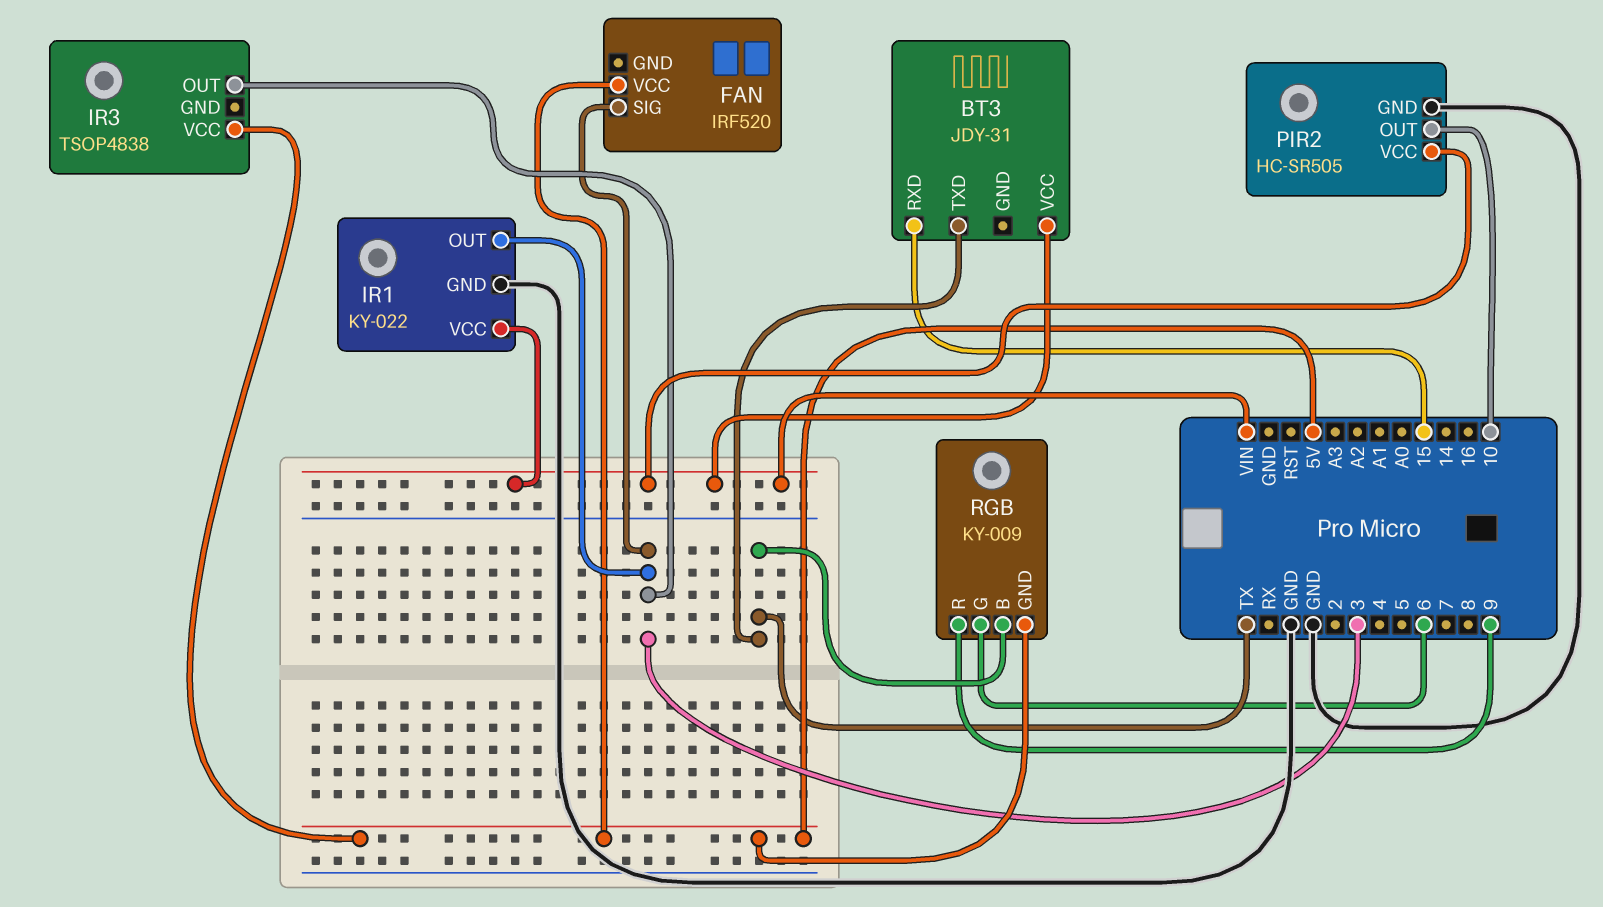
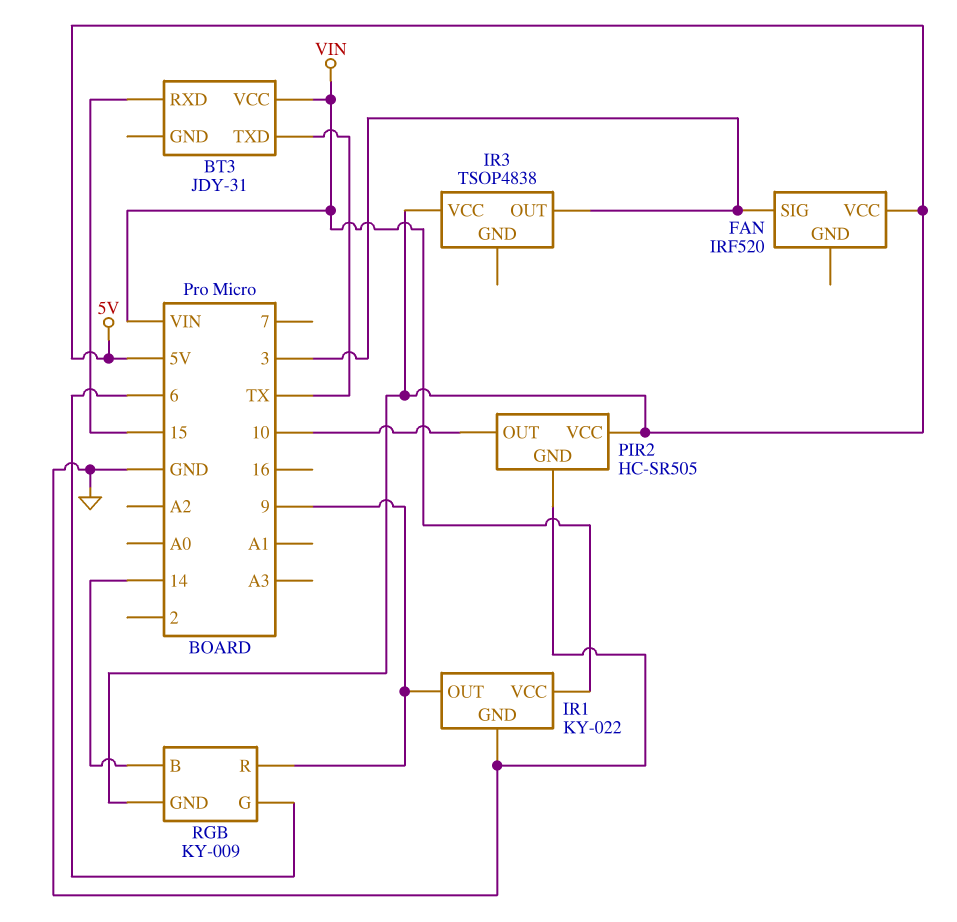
IR1 pin OUT: 3 -> 9
PIR2 pin VCC: VIN -> 5V
RGB pin B: TX -> 14

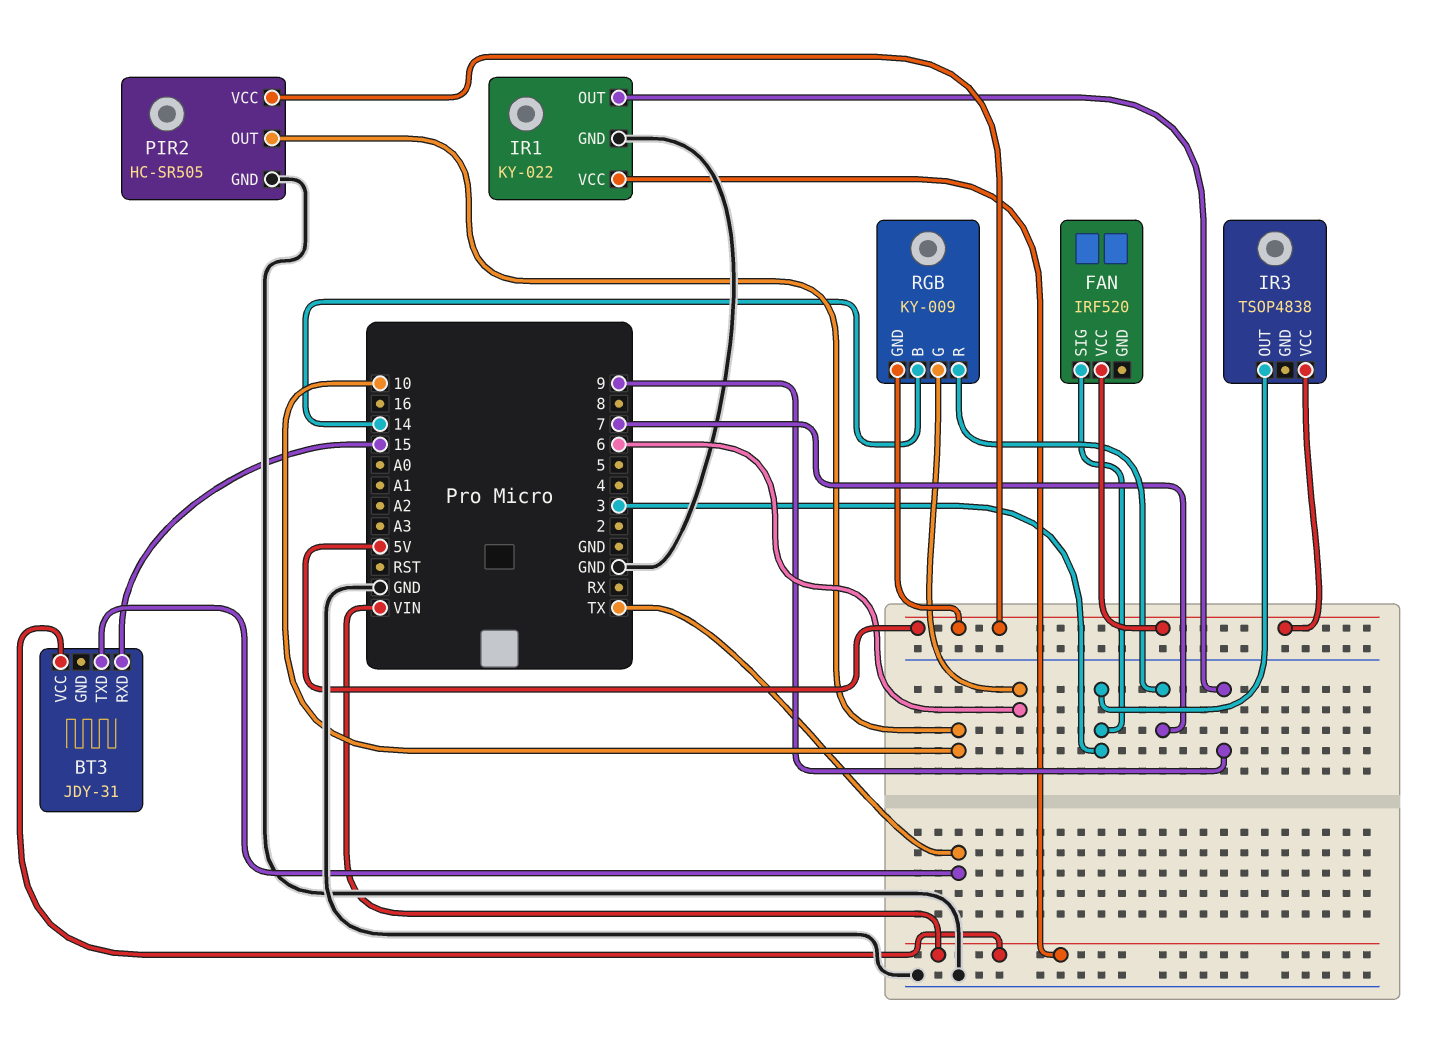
RGB pin R: 9 -> 7

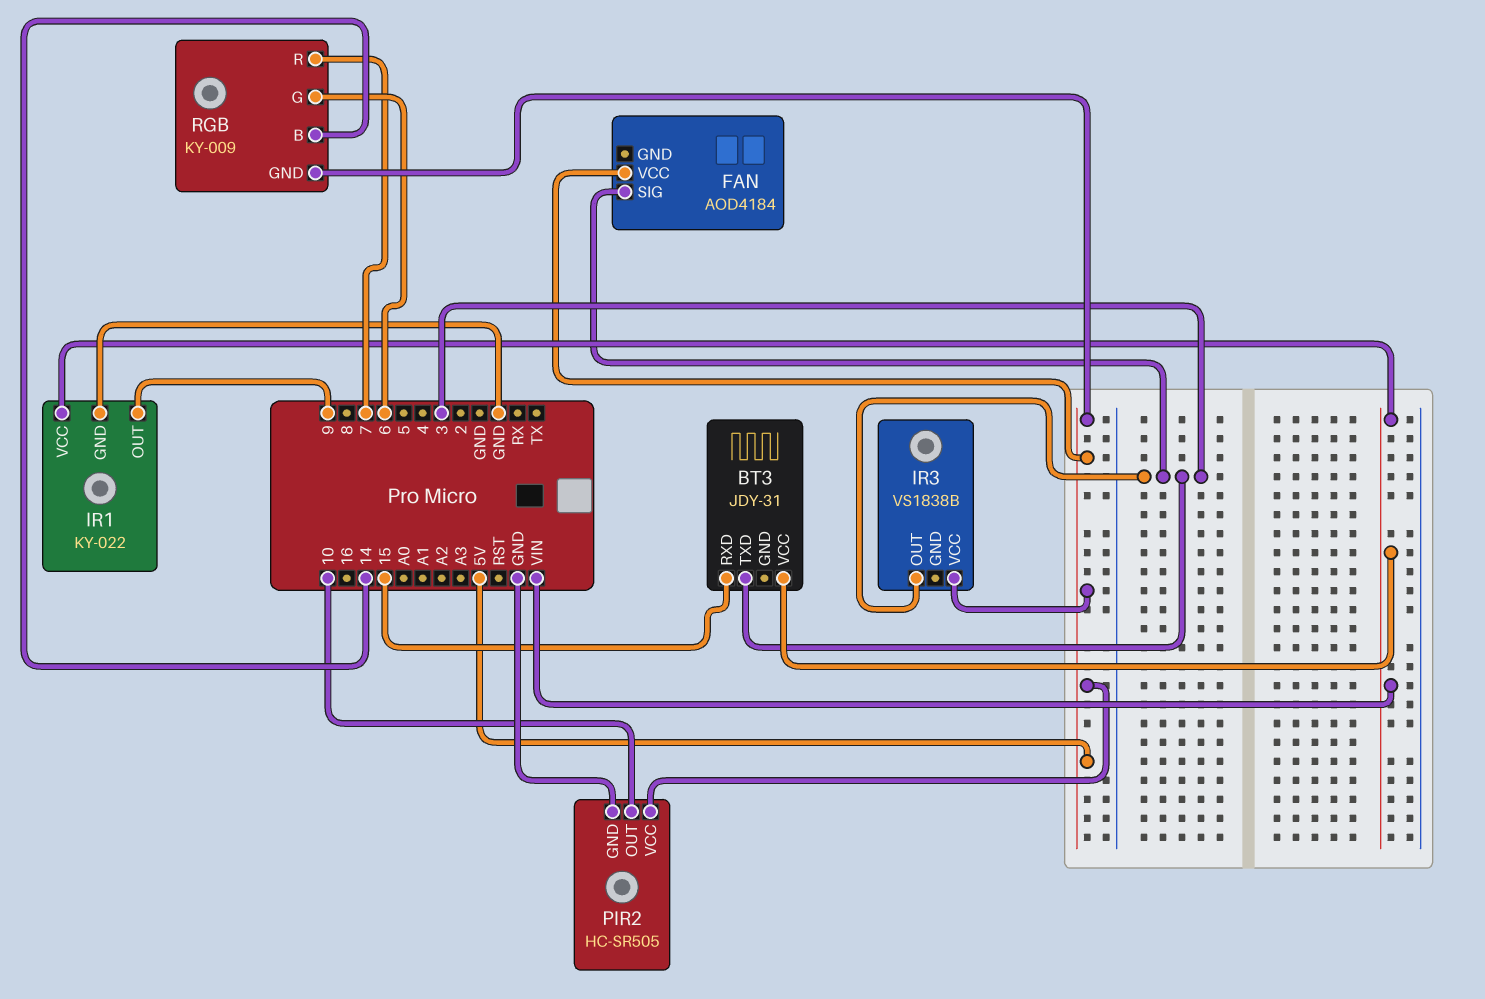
BT3 pin TXD: TX -> 3
FAN: IRF520 -> AOD4184
IR3: TSOP4838 -> VS1838B

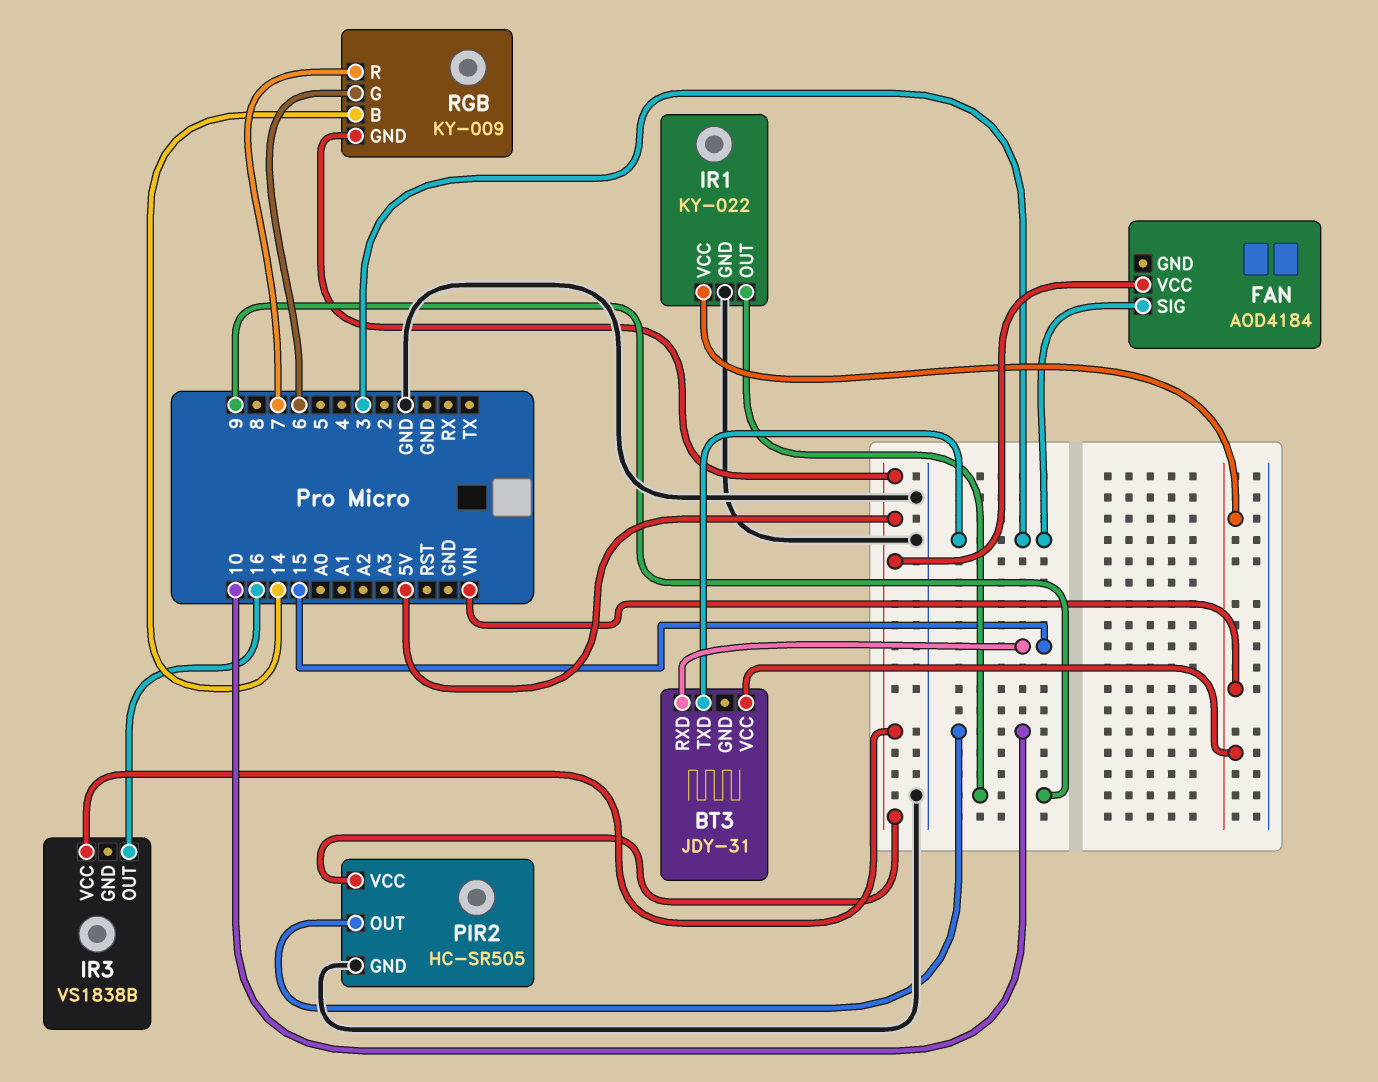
IR3 pin OUT: 3 -> 16

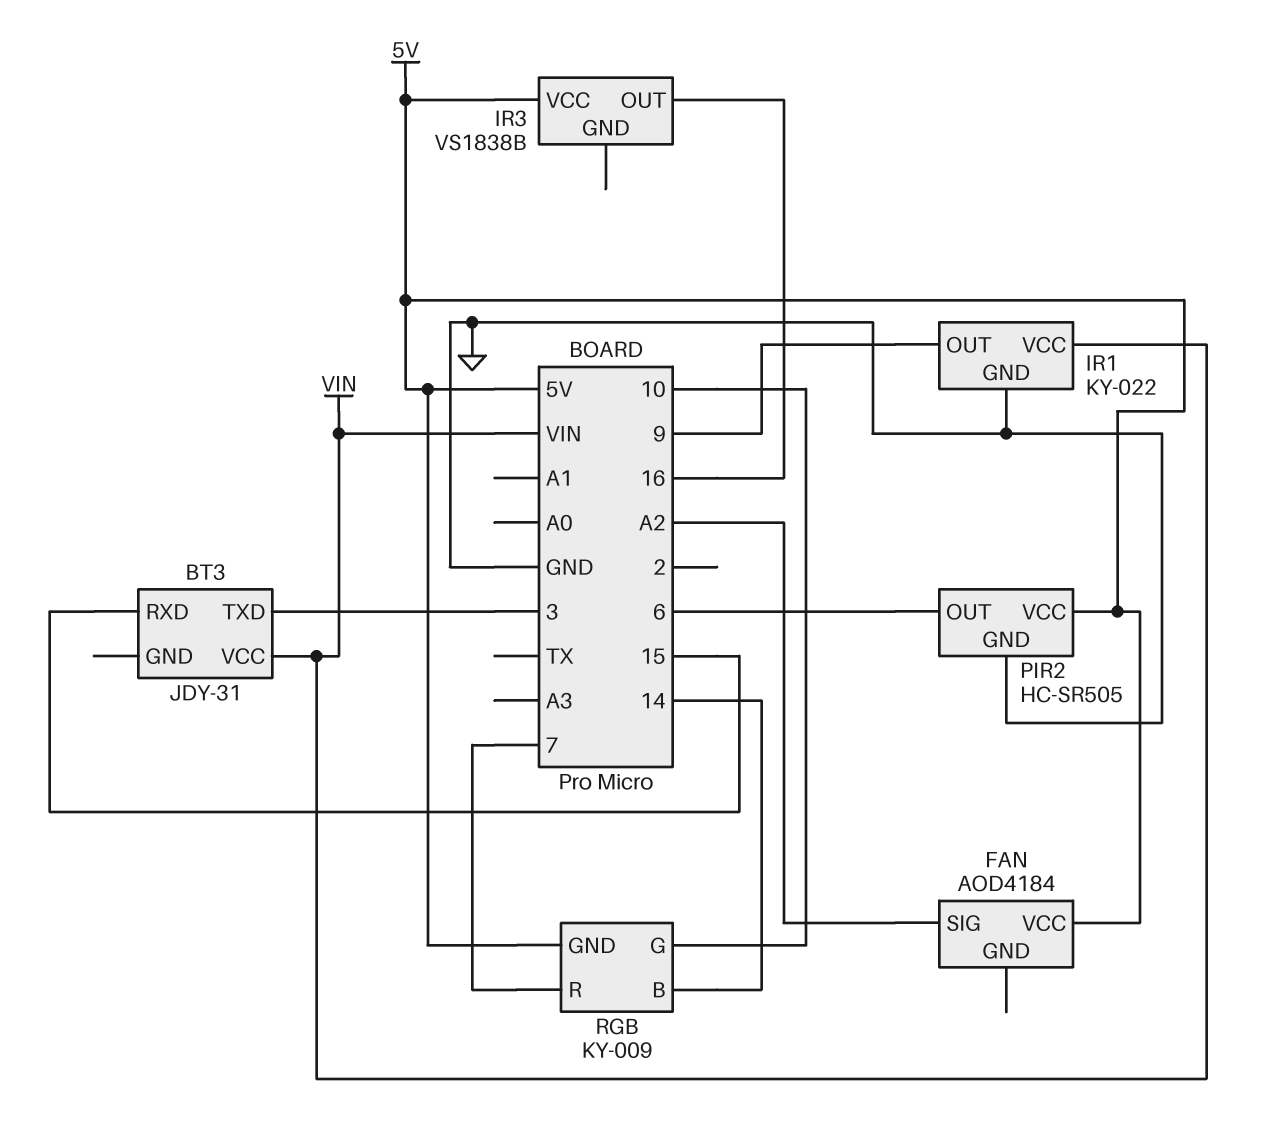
FAN pin SIG: 3 -> A2
PIR2 pin OUT: 10 -> 6
RGB pin G: 6 -> 10

